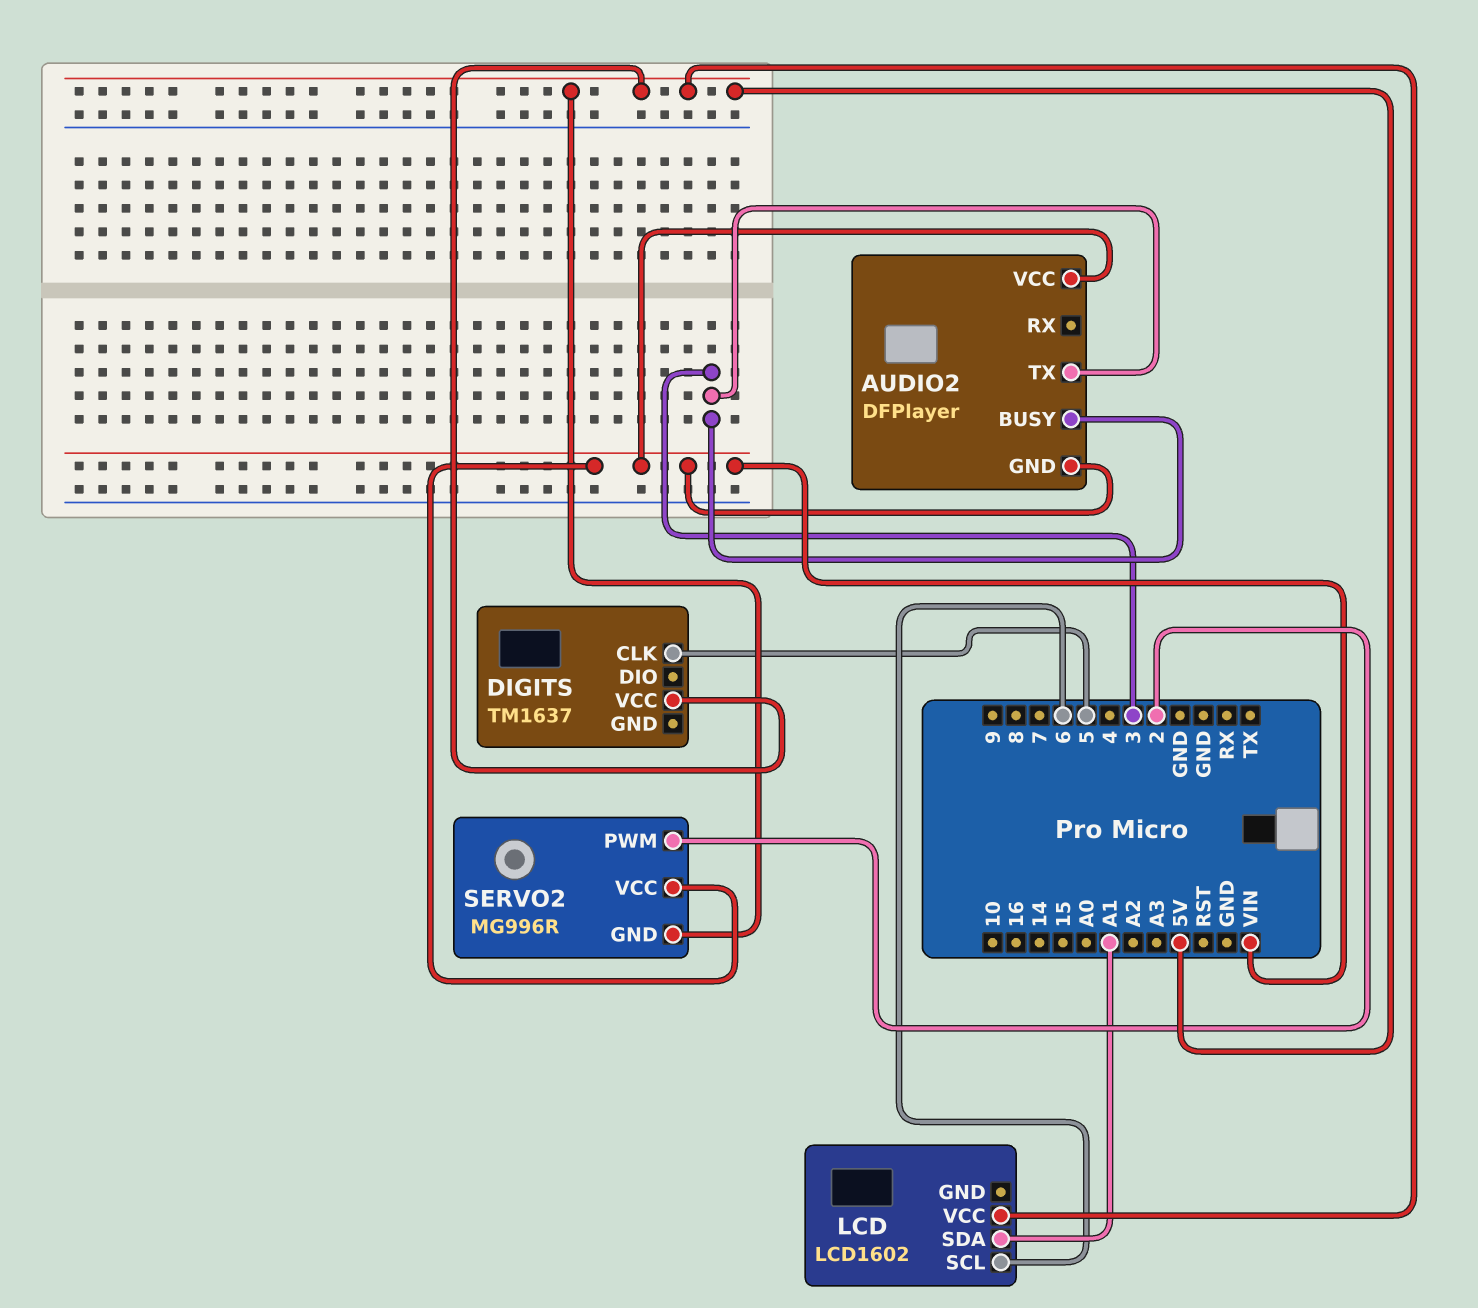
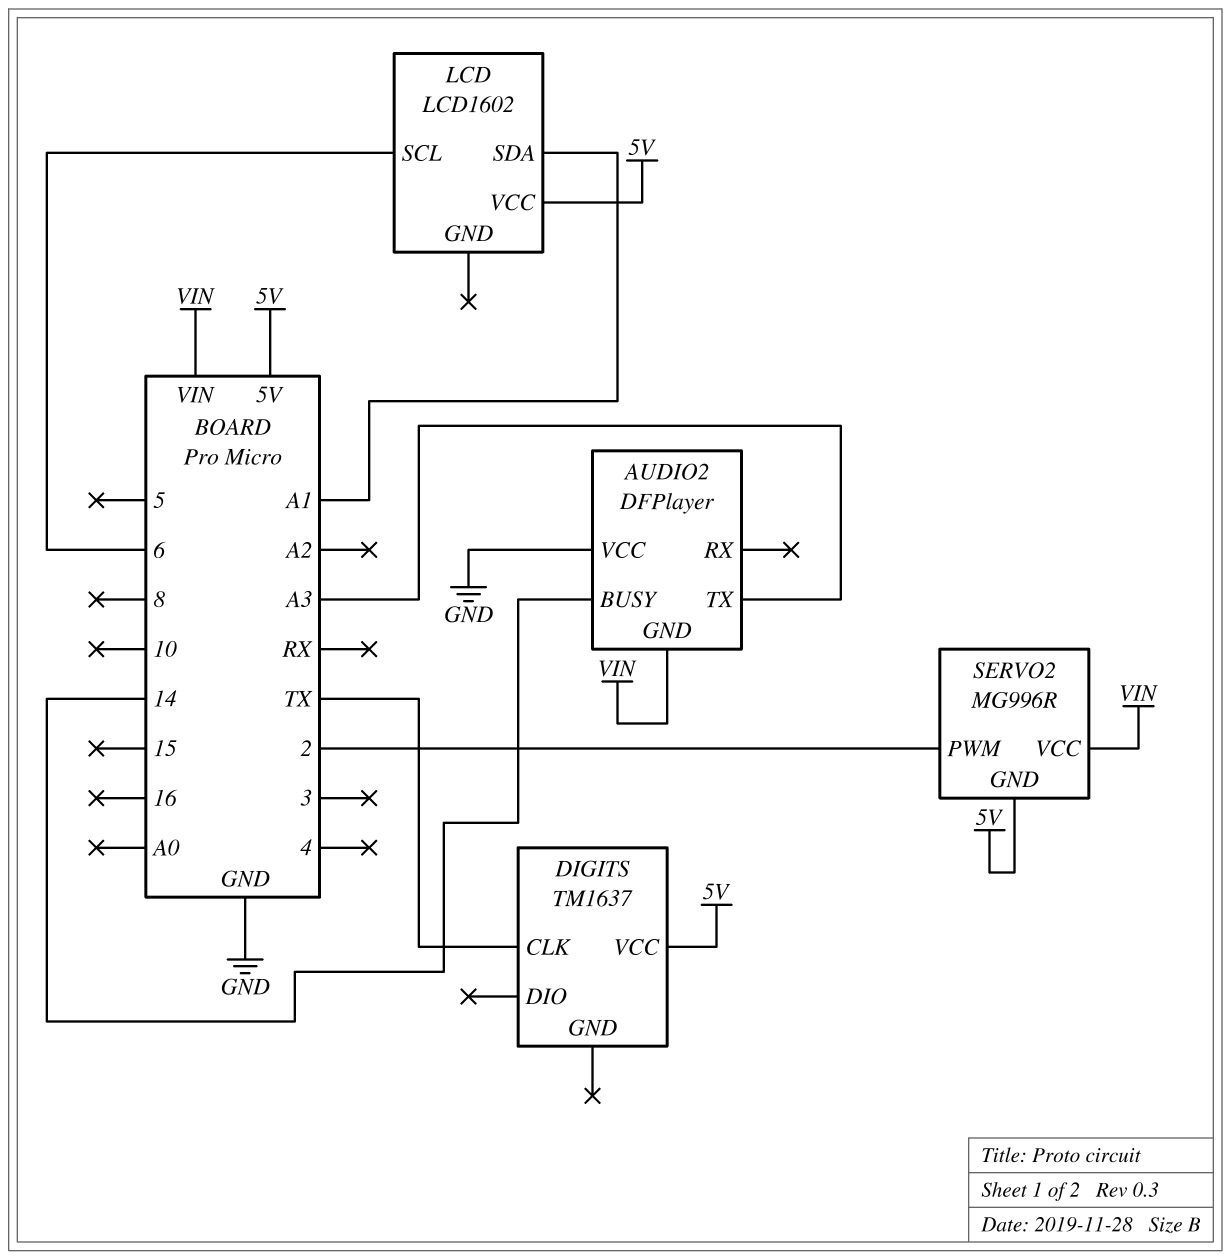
AUDIO2 pin BUSY: 3 -> 14
AUDIO2 pin TX: 3 -> A3
AUDIO2 pin VCC: VIN -> GND
DIGITS pin CLK: 5 -> TX

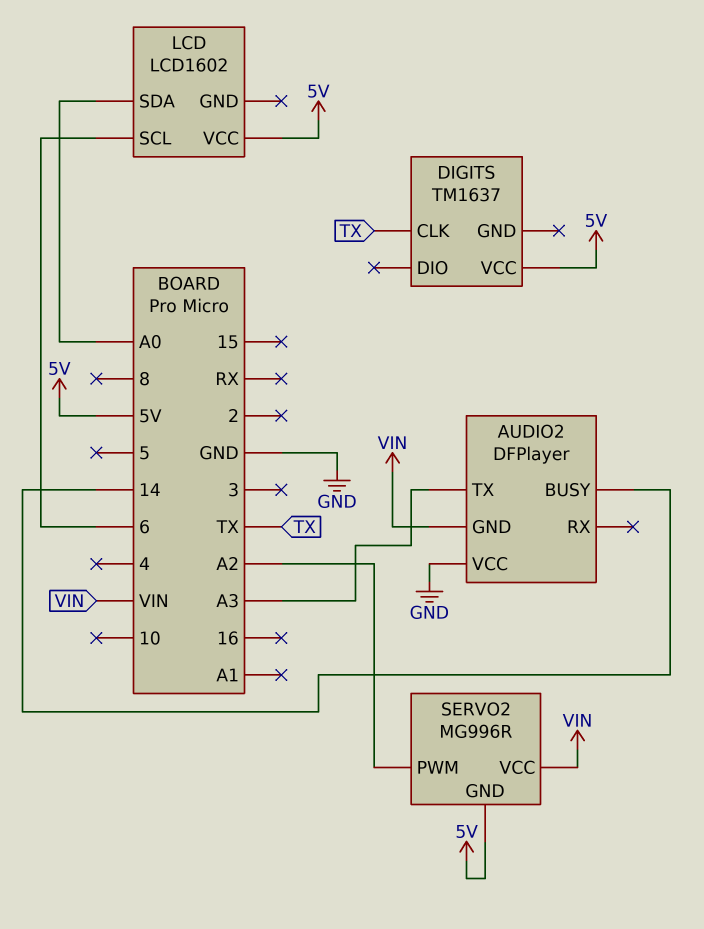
LCD pin SDA: A1 -> A0
SERVO2 pin PWM: 2 -> A2

